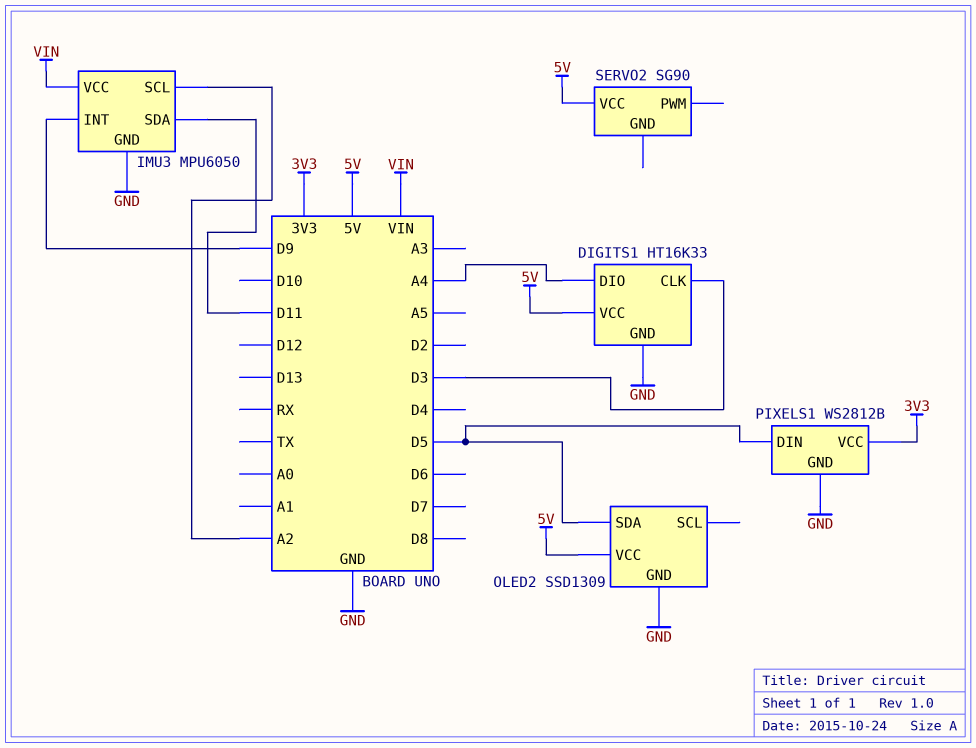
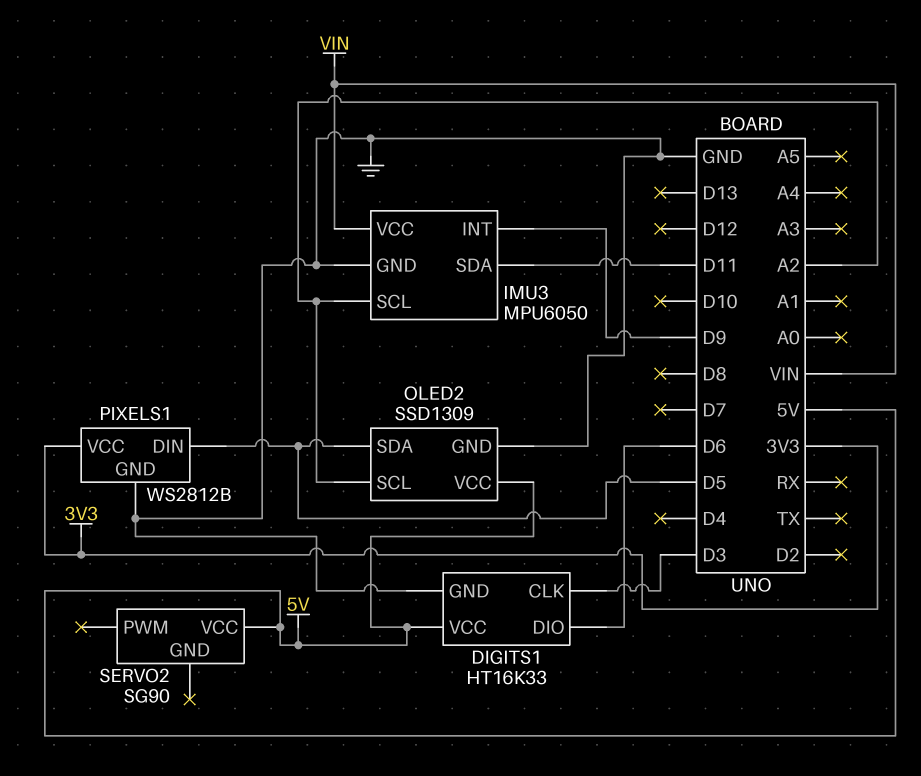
DIGITS1 pin DIO: A4 -> D6
OLED2 pin SCL: none -> A2

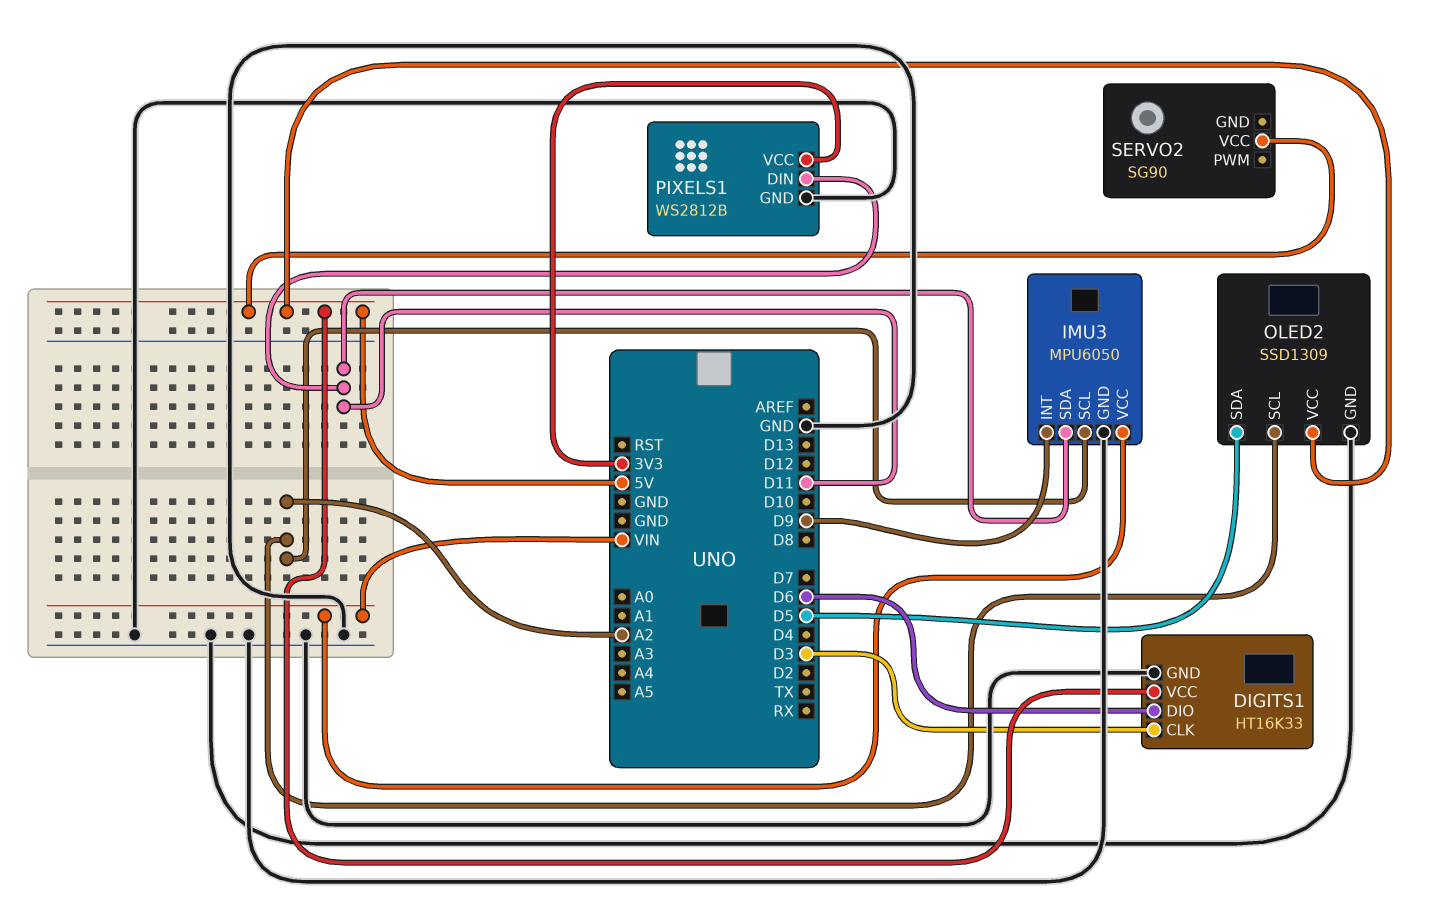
PIXELS1 pin DIN: D5 -> D11

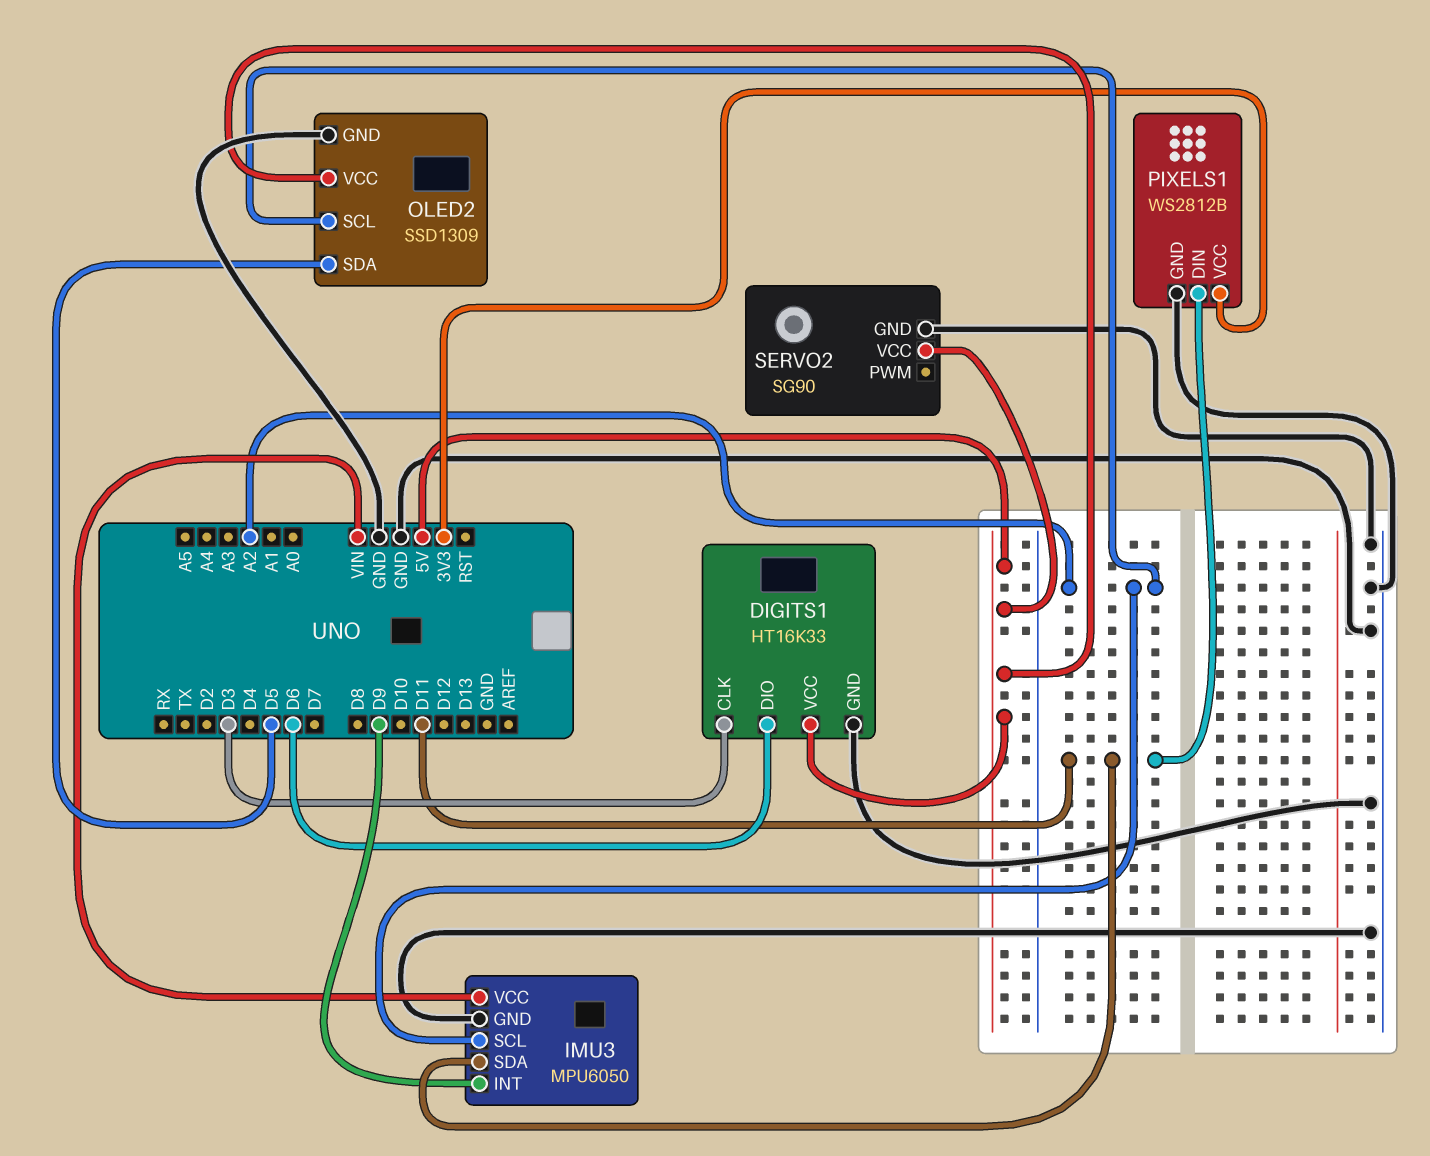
SERVO2 pin GND: none -> GND

